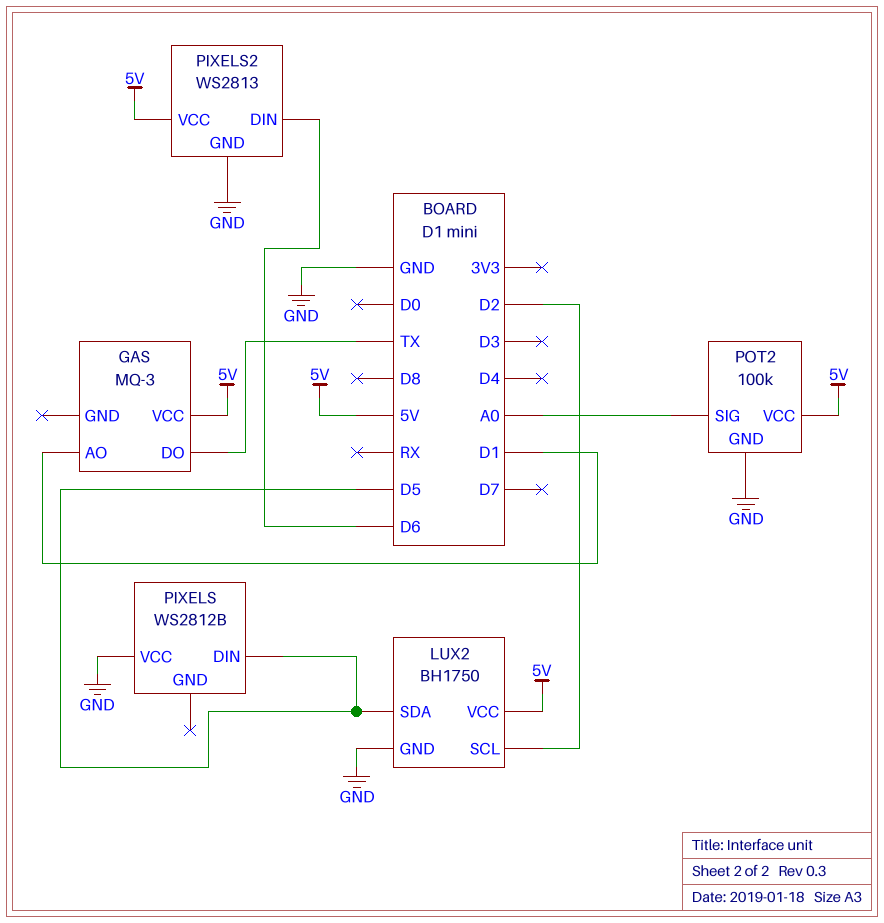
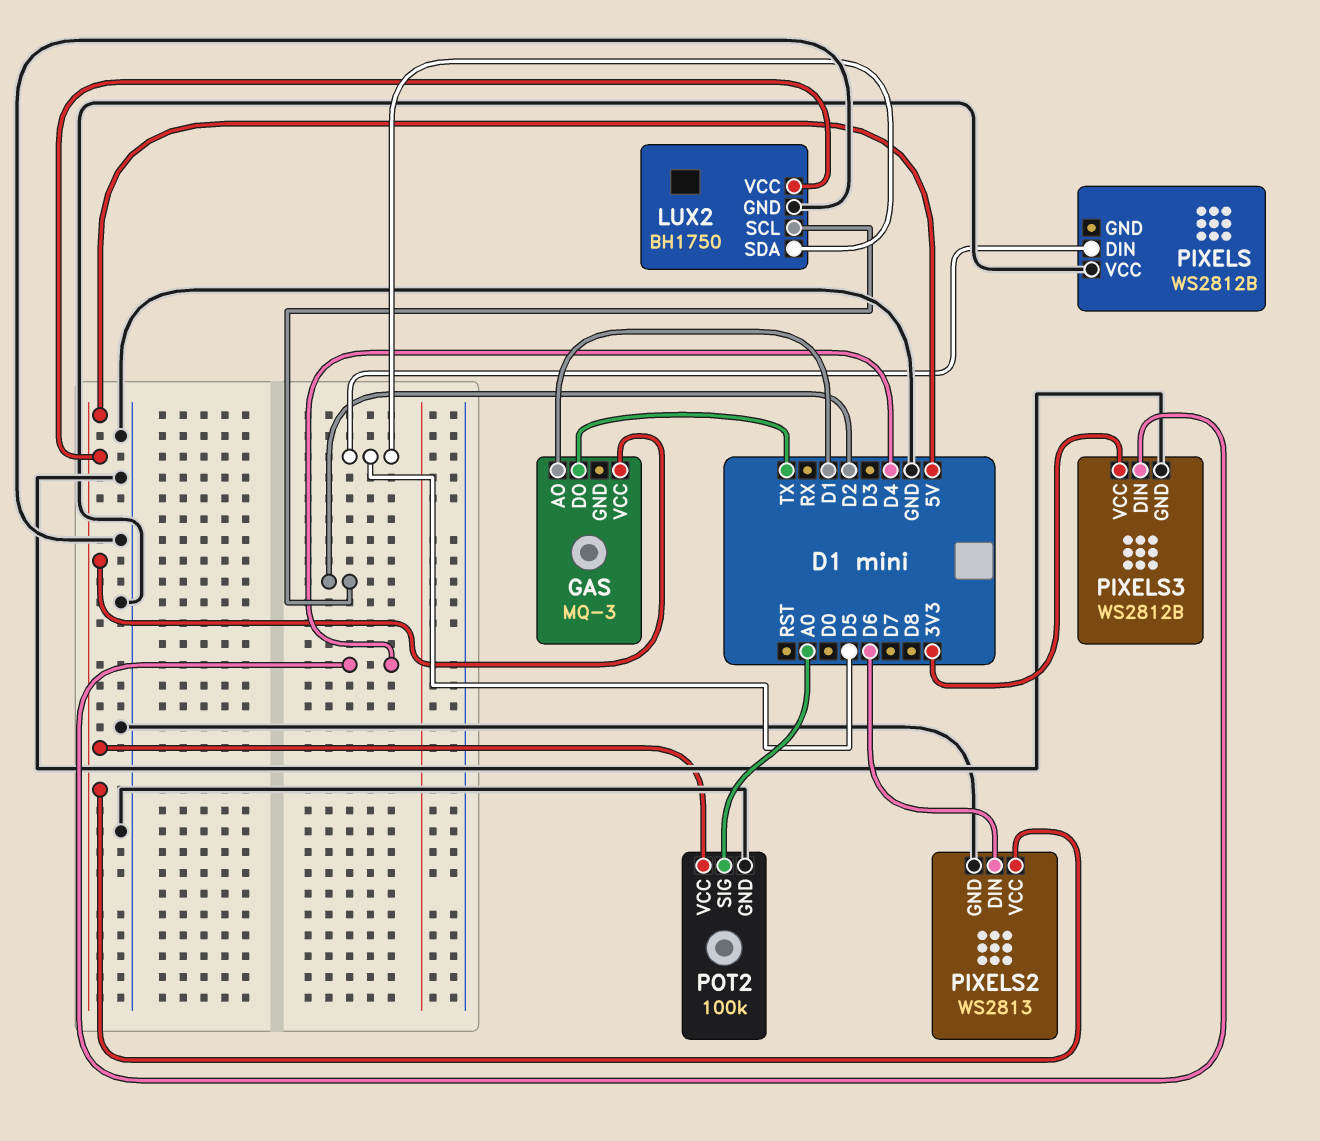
PIXELS3: none -> WS2812B
PIXELS3 pin DIN: none -> D4
PIXELS3 pin GND: none -> GND
PIXELS3 pin VCC: none -> 3V3

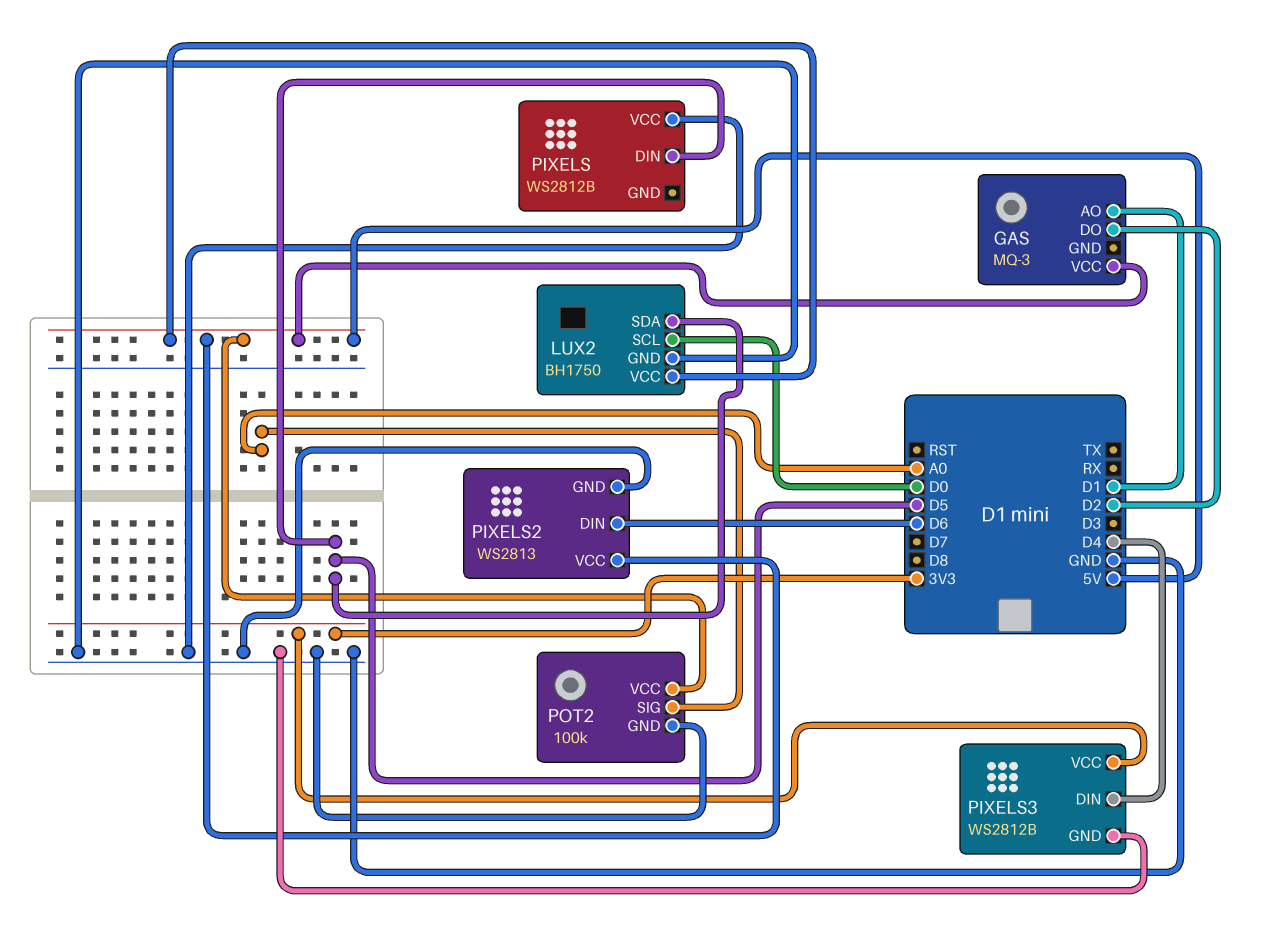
GAS pin DO: TX -> D2
LUX2 pin SCL: D2 -> D0

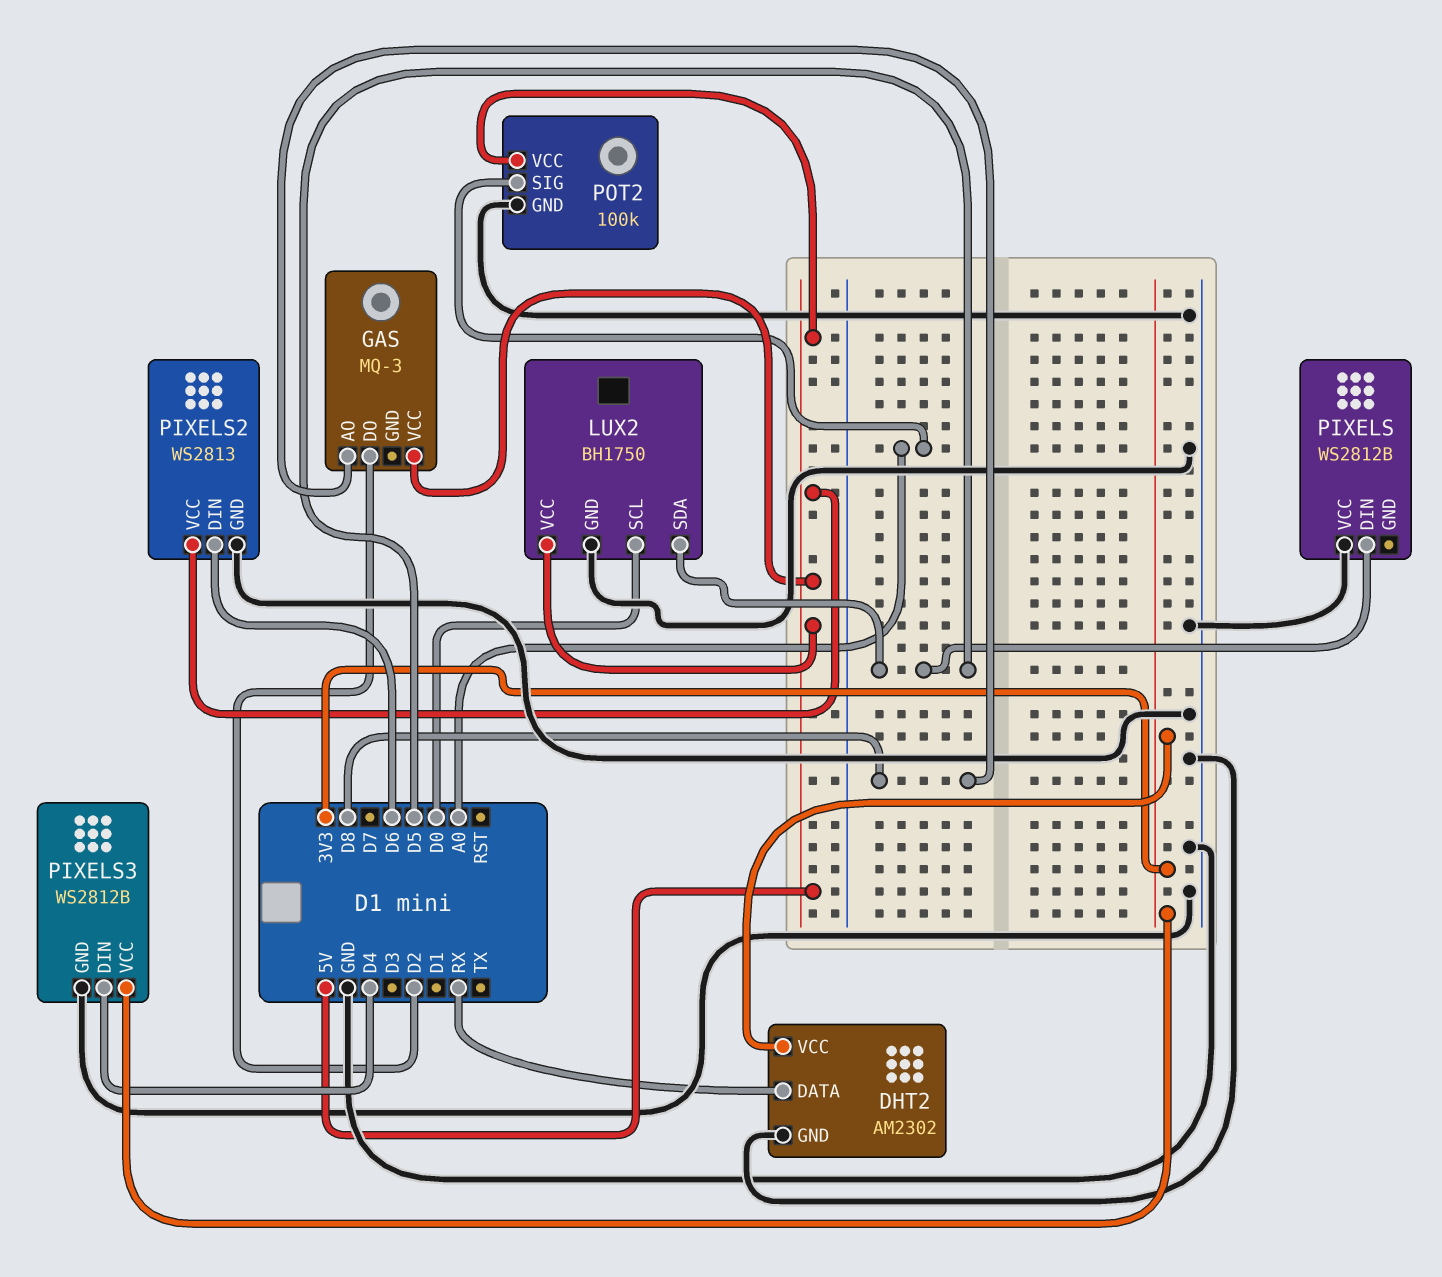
DHT2: none -> AM2302
DHT2 pin DATA: none -> RX
DHT2 pin GND: none -> GND
DHT2 pin VCC: none -> 3V3
GAS pin AO: D1 -> D8

